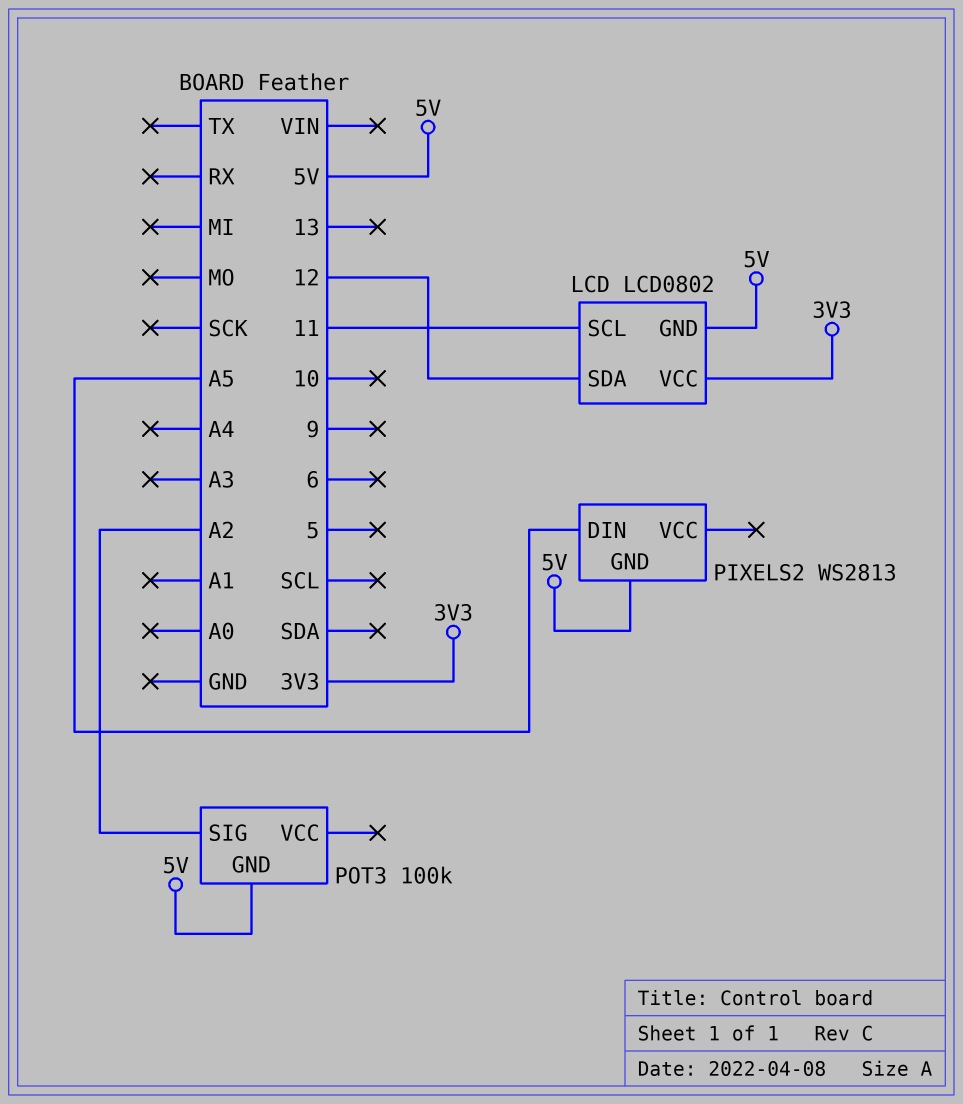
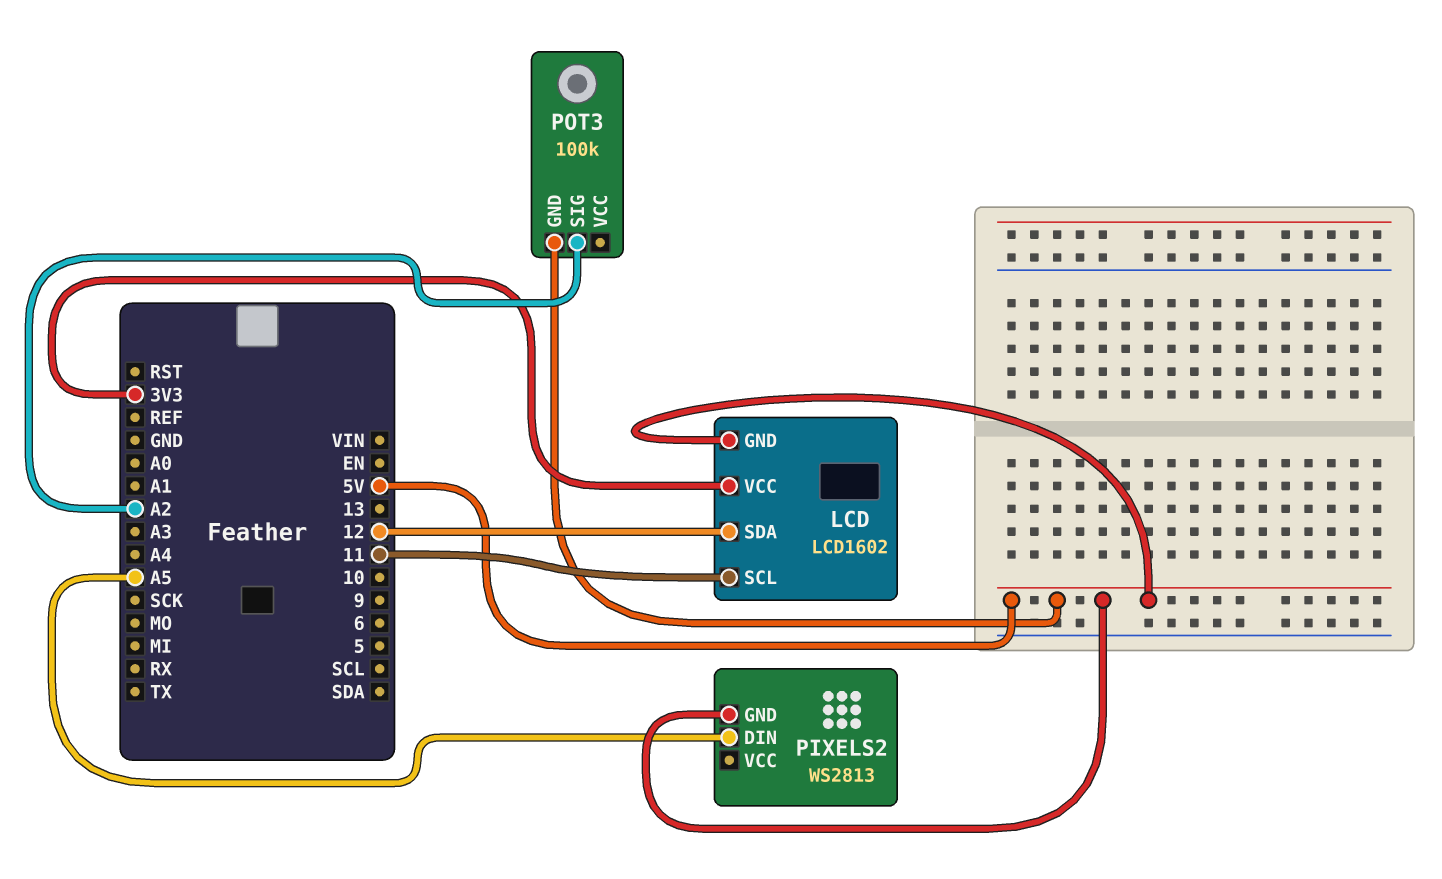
LCD: LCD0802 -> LCD1602

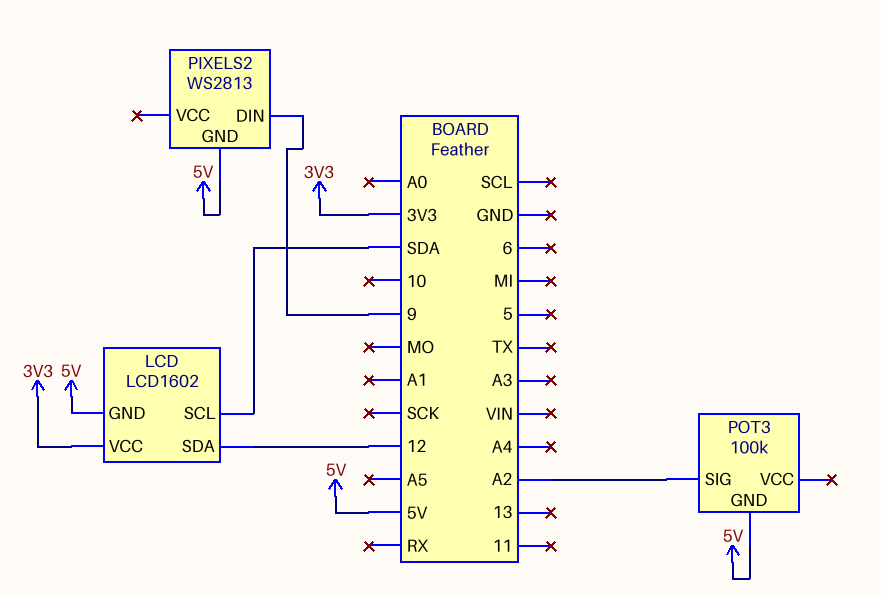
LCD pin SCL: 11 -> SDA
PIXELS2 pin DIN: A5 -> 9

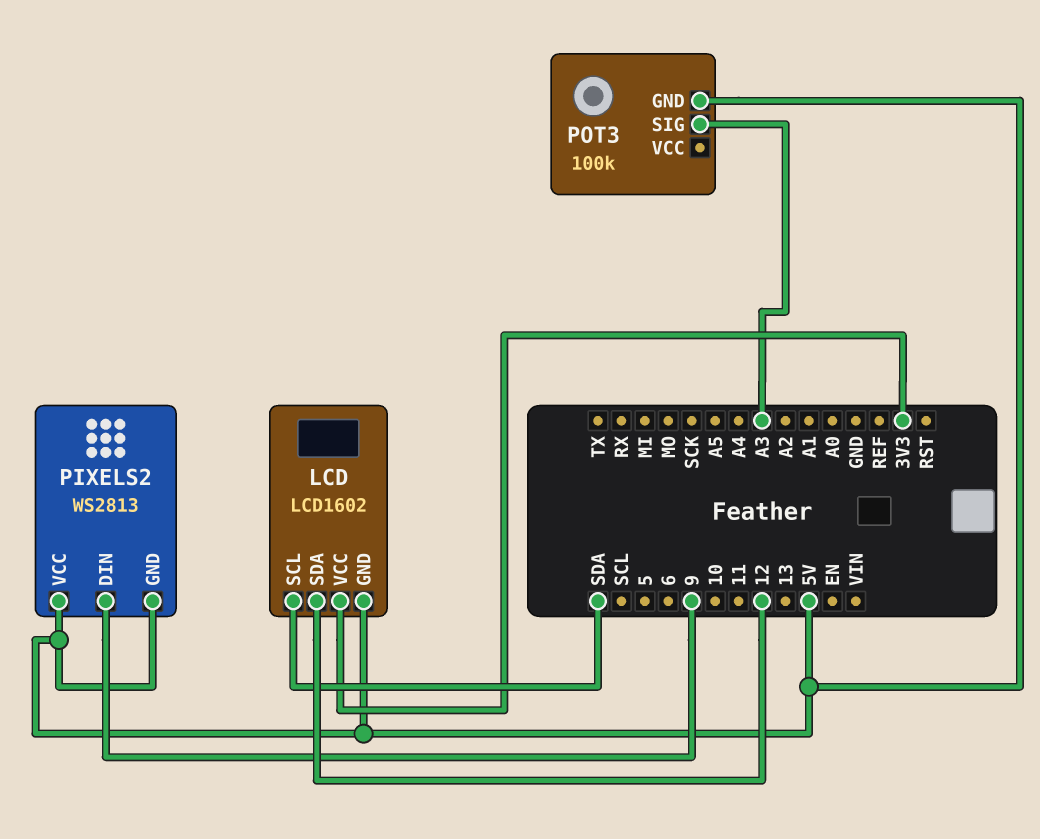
PIXELS2 pin VCC: none -> 5V
POT3 pin SIG: A2 -> A3

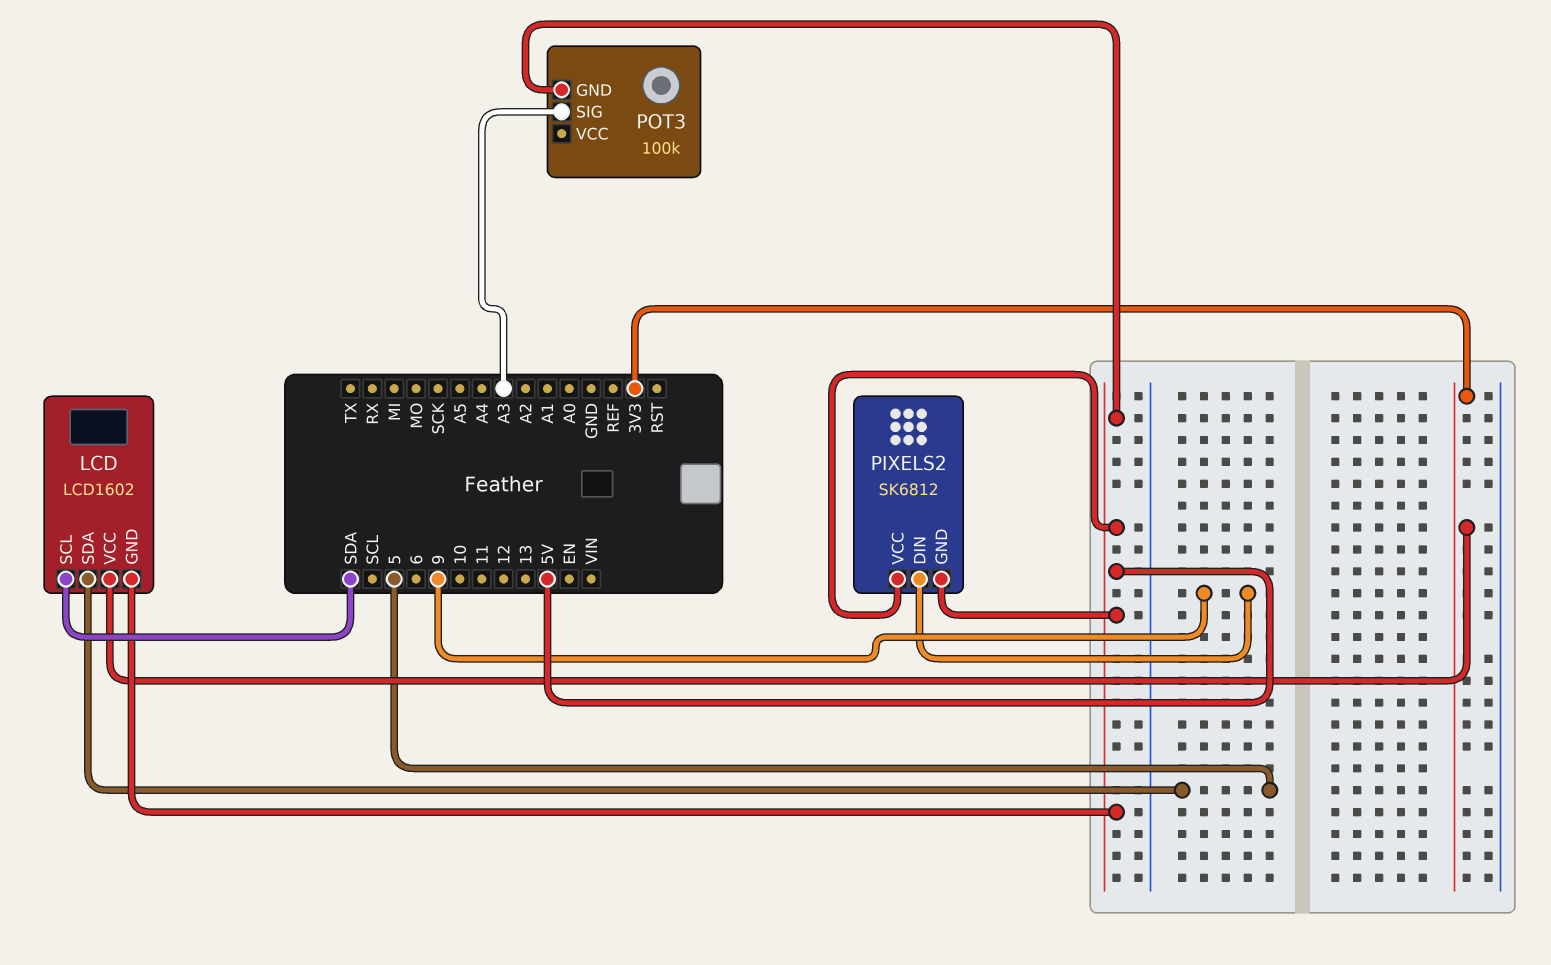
LCD pin SDA: 12 -> 5
PIXELS2: WS2813 -> SK6812

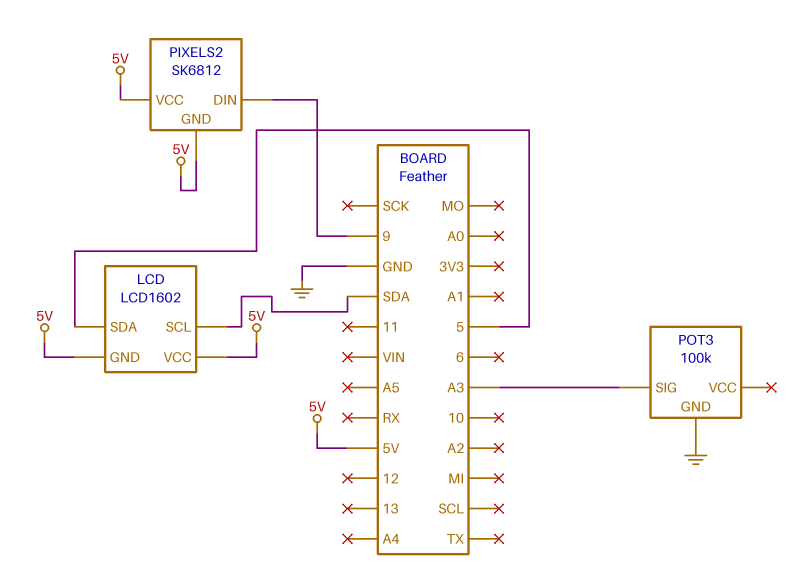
LCD pin VCC: 3V3 -> 5V
POT3 pin GND: 5V -> GND

